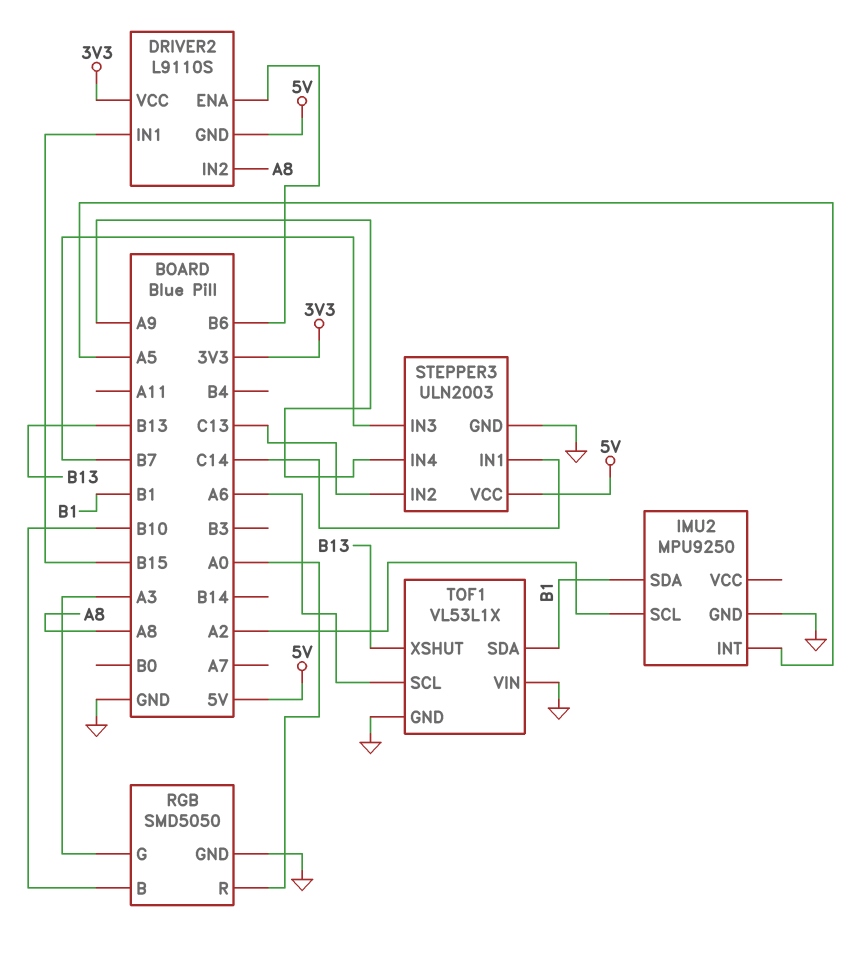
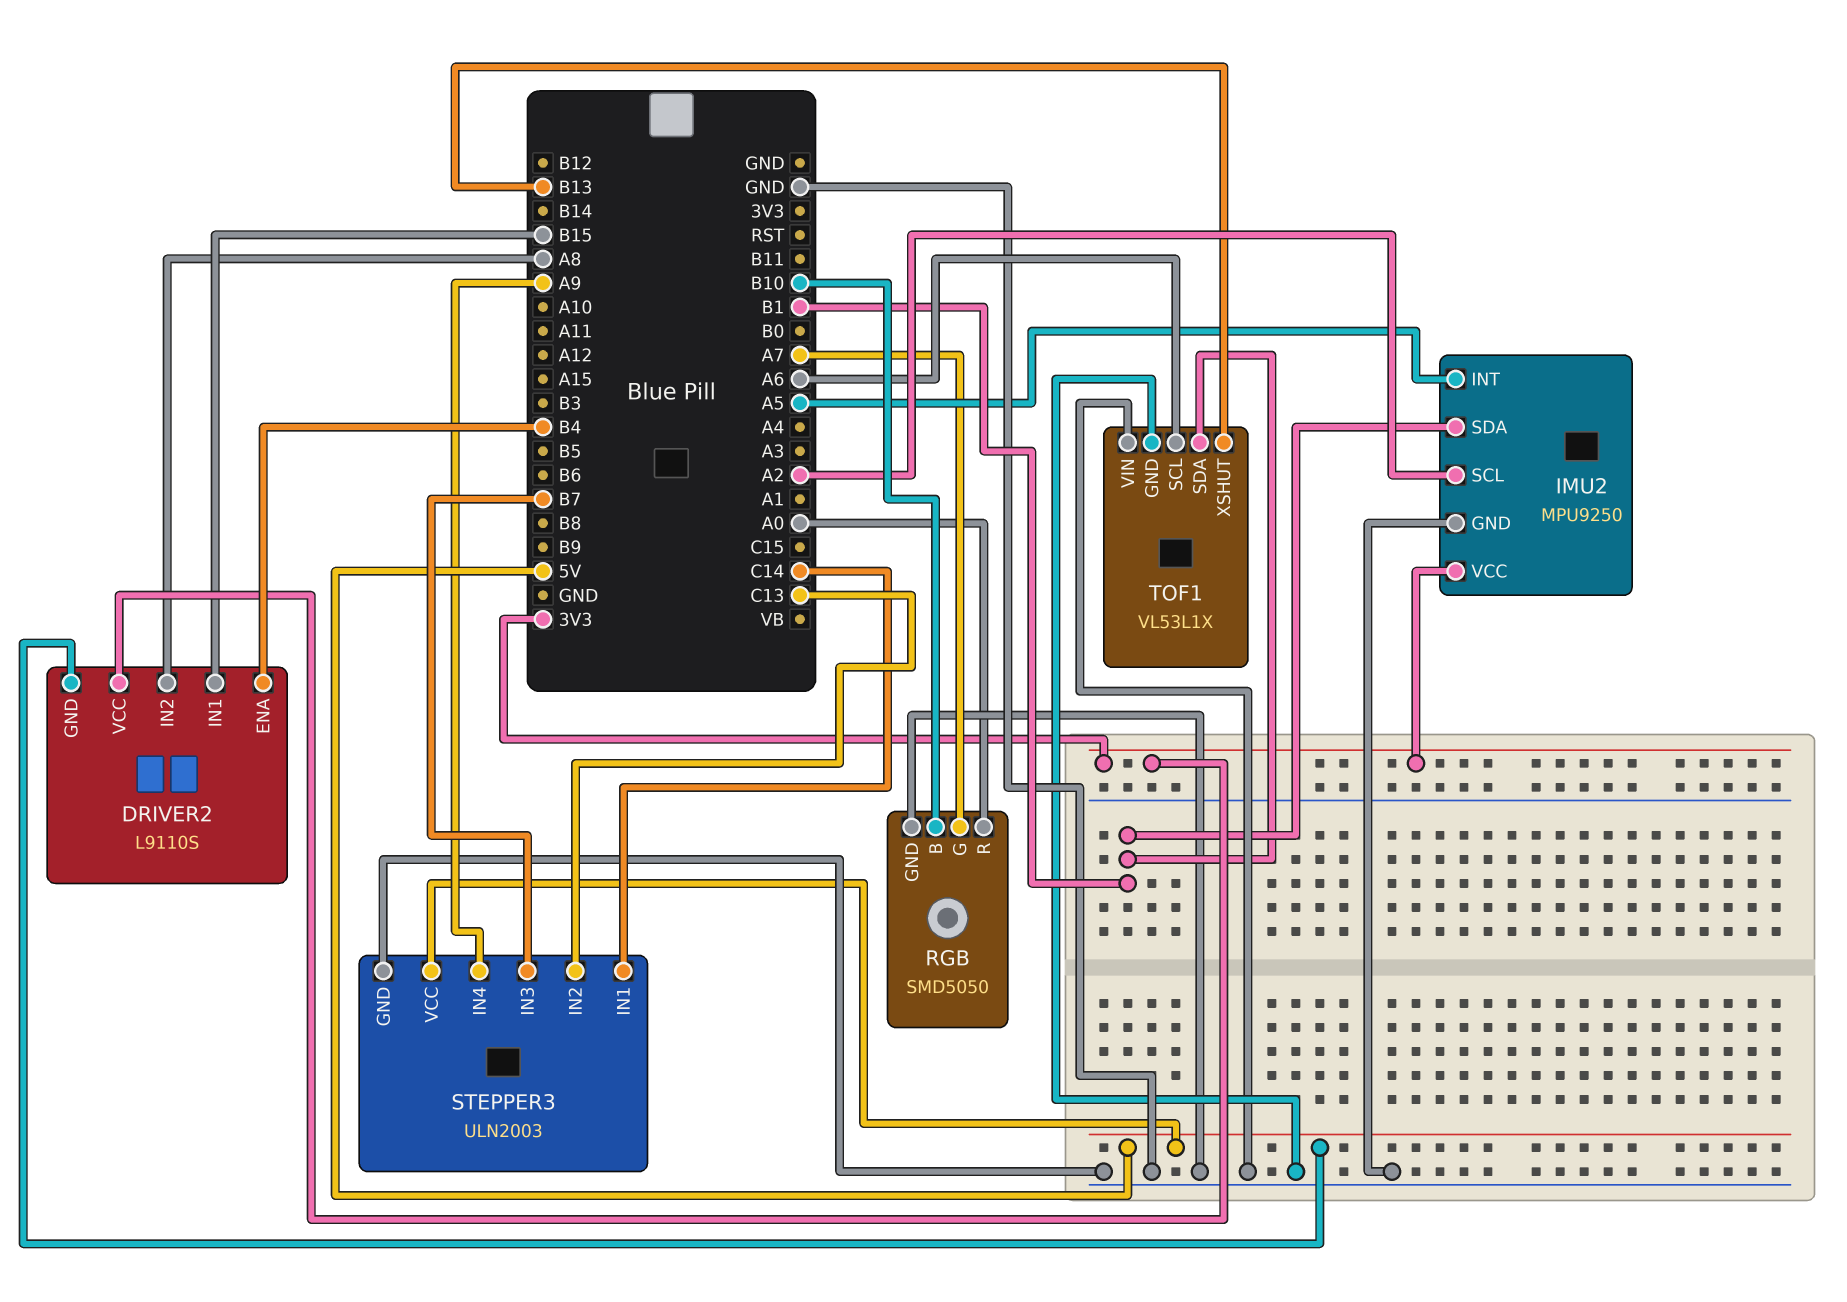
DRIVER2 pin ENA: B6 -> B4
IMU2 pin VCC: none -> 3V3
RGB pin G: A3 -> A7

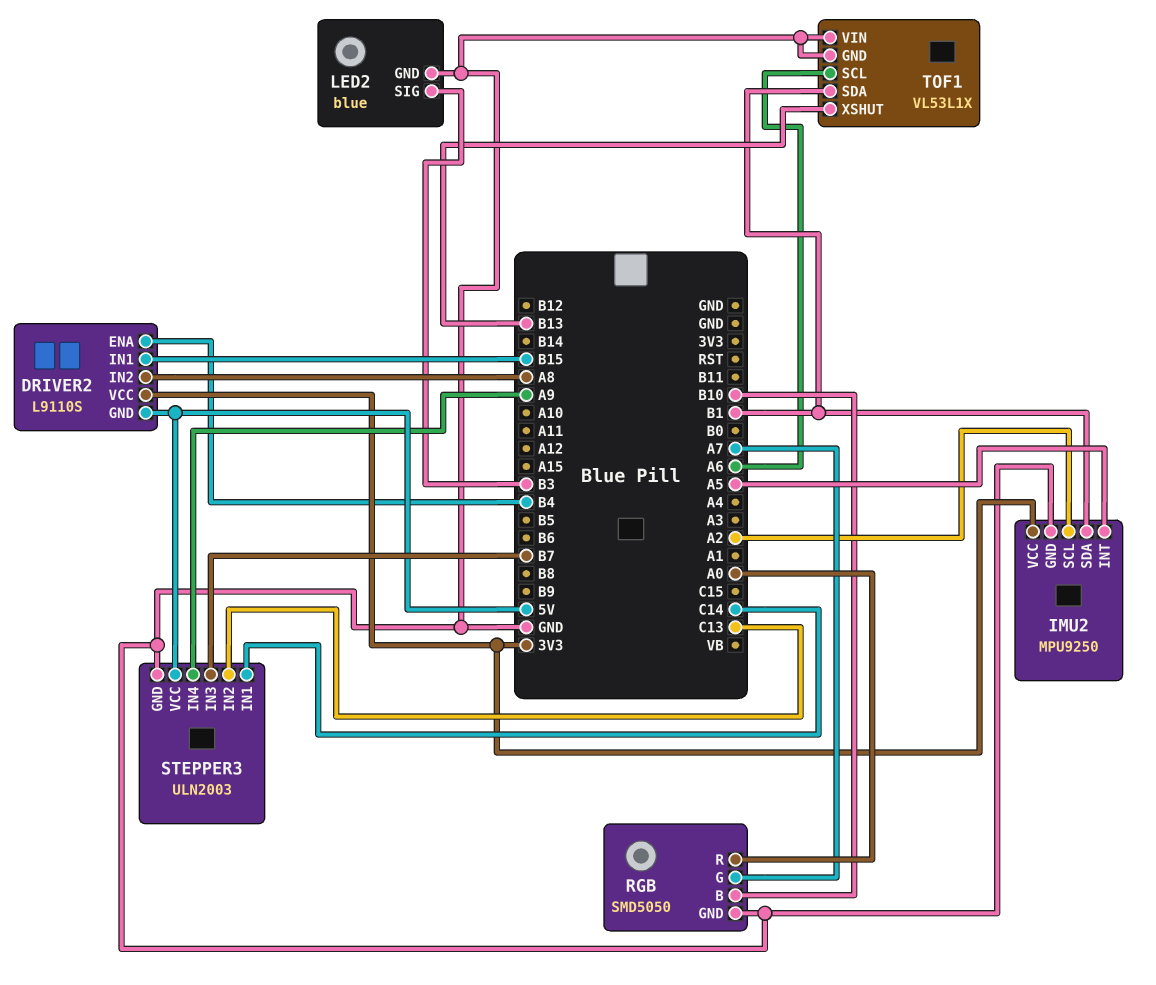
LED2: none -> blue
LED2 pin GND: none -> GND
LED2 pin SIG: none -> B3

